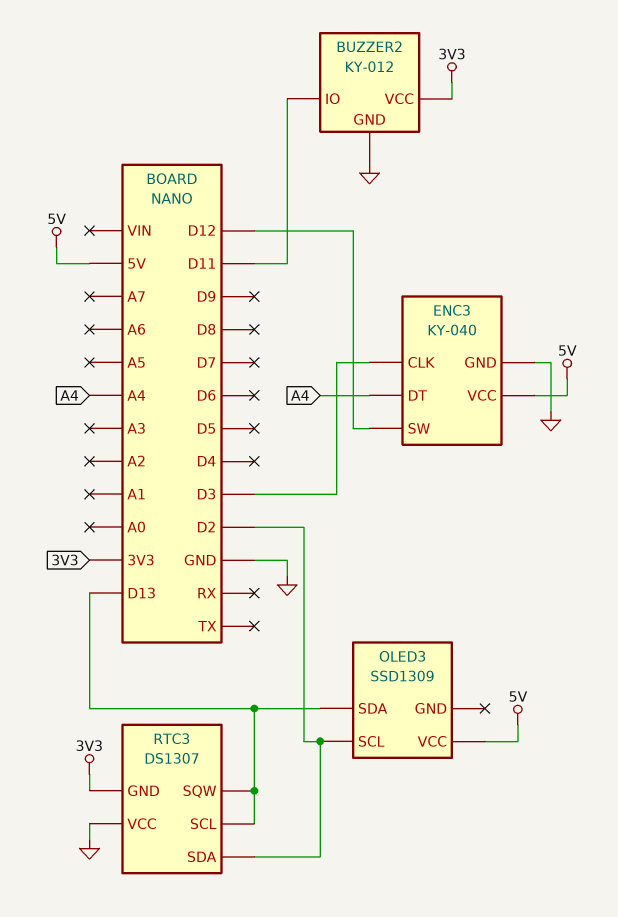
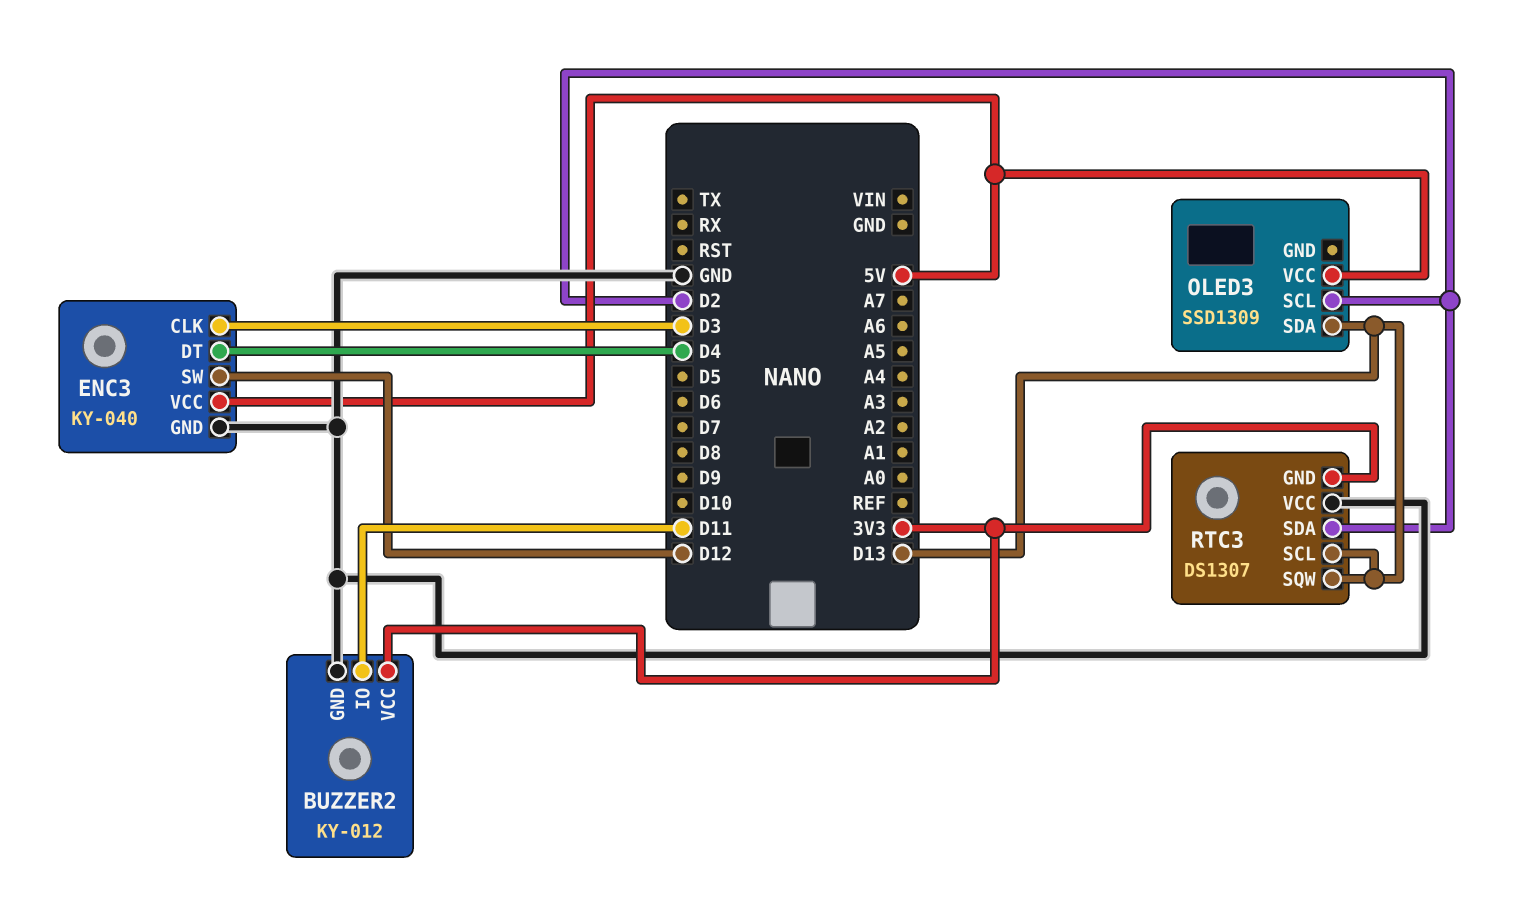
ENC3 pin DT: A4 -> D4

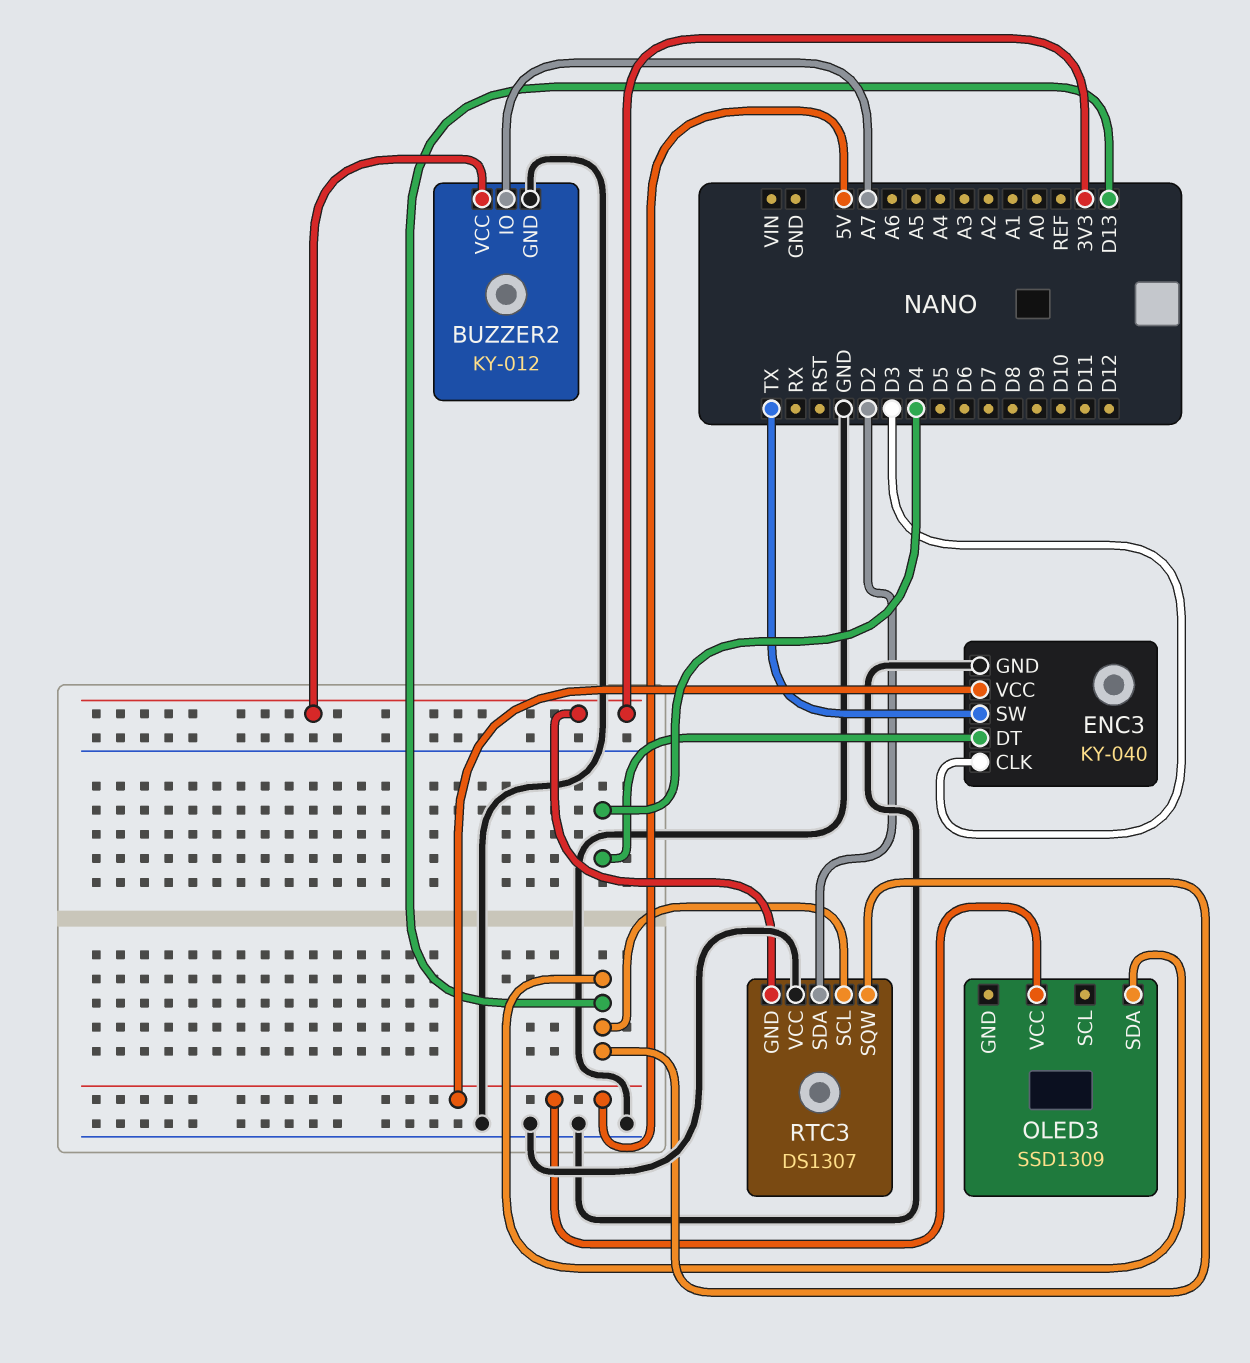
BUZZER2 pin IO: D11 -> A7
ENC3 pin SW: D12 -> TX
OLED3 pin SCL: D2 -> none

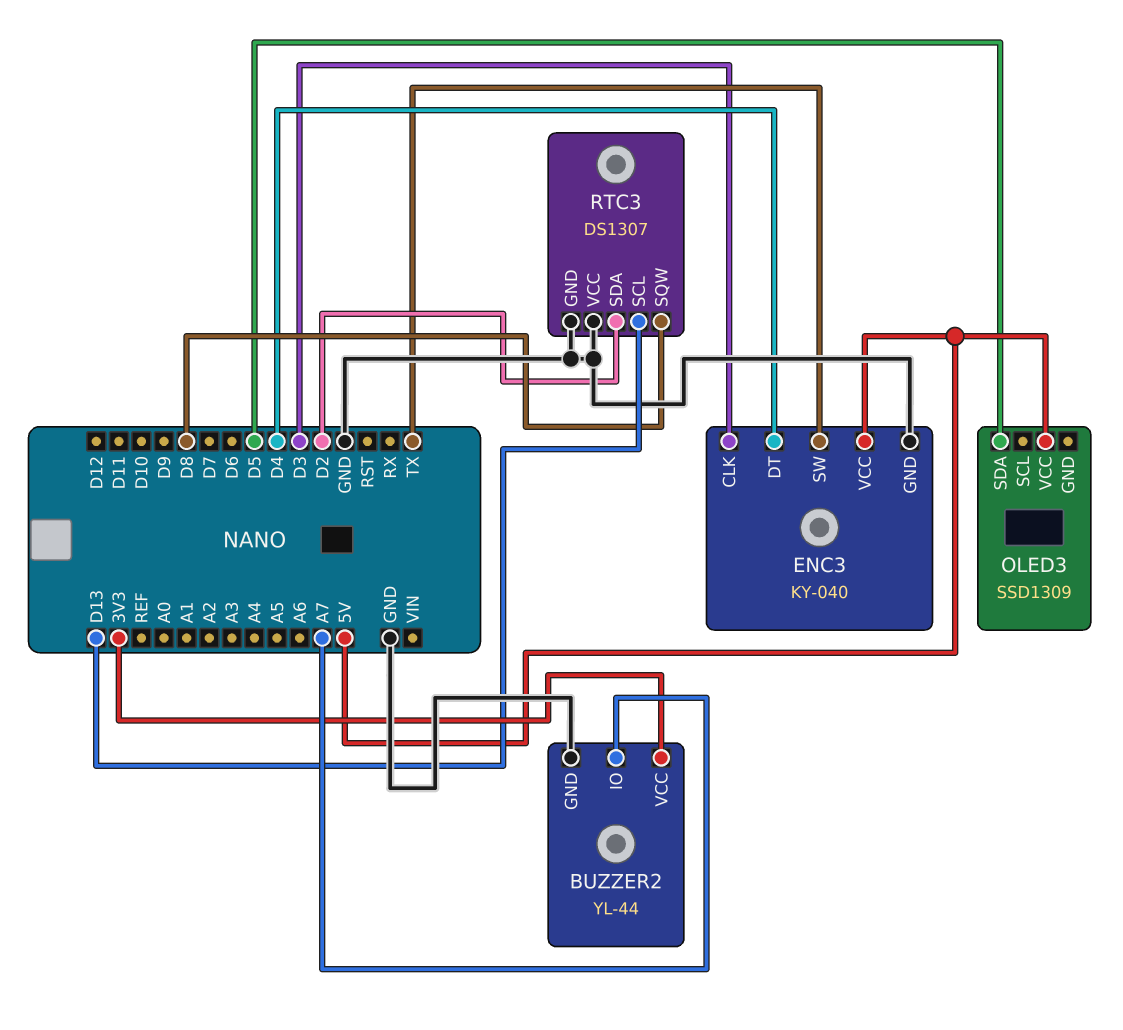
BUZZER2: KY-012 -> YL-44
OLED3 pin SDA: D13 -> D5
RTC3 pin GND: 3V3 -> GND
RTC3 pin SQW: D13 -> D8

